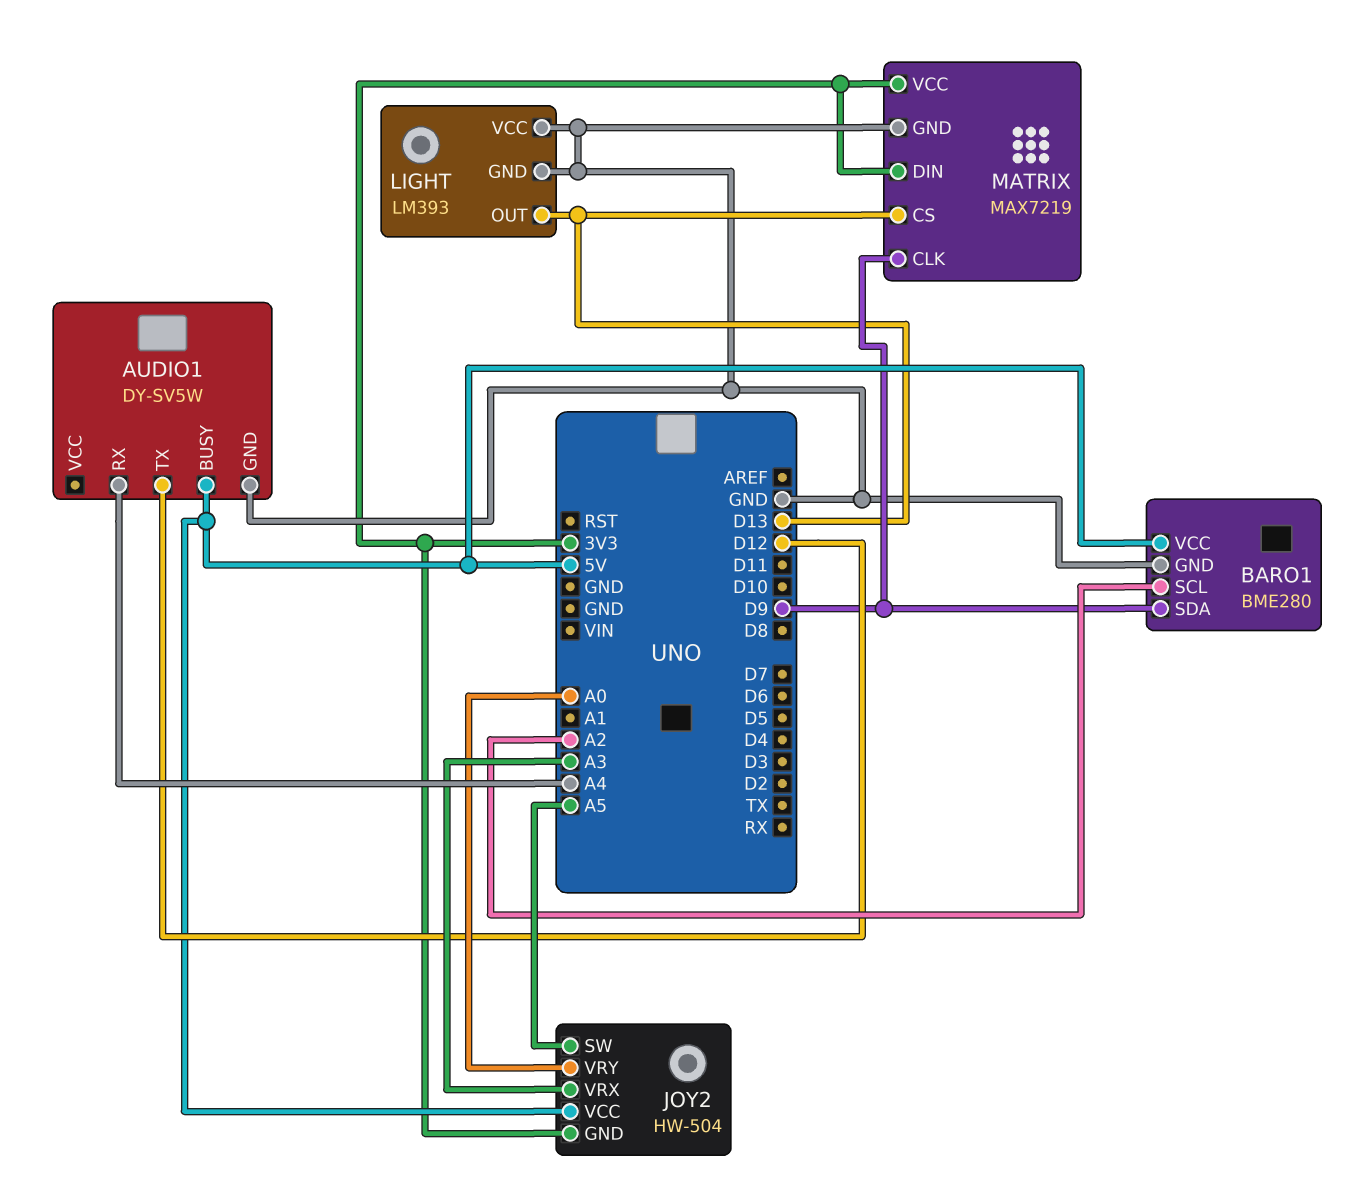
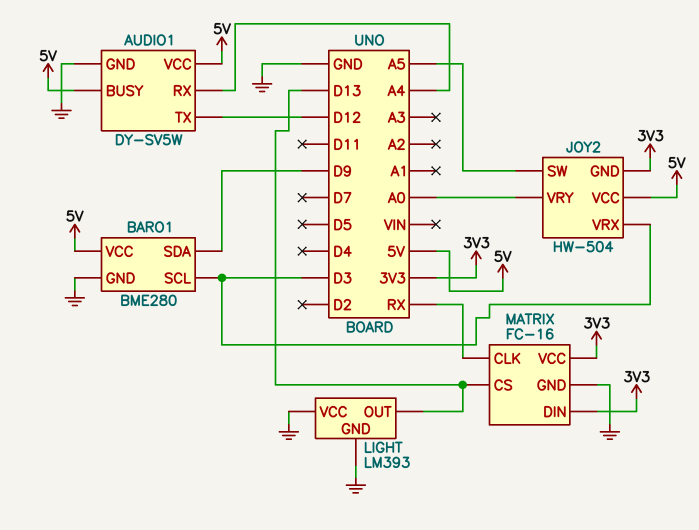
AUDIO1 pin VCC: none -> 5V
BARO1 pin SCL: A2 -> D3
JOY2 pin VRX: A3 -> D3
MATRIX: MAX7219 -> FC-16
MATRIX pin CLK: D9 -> RX

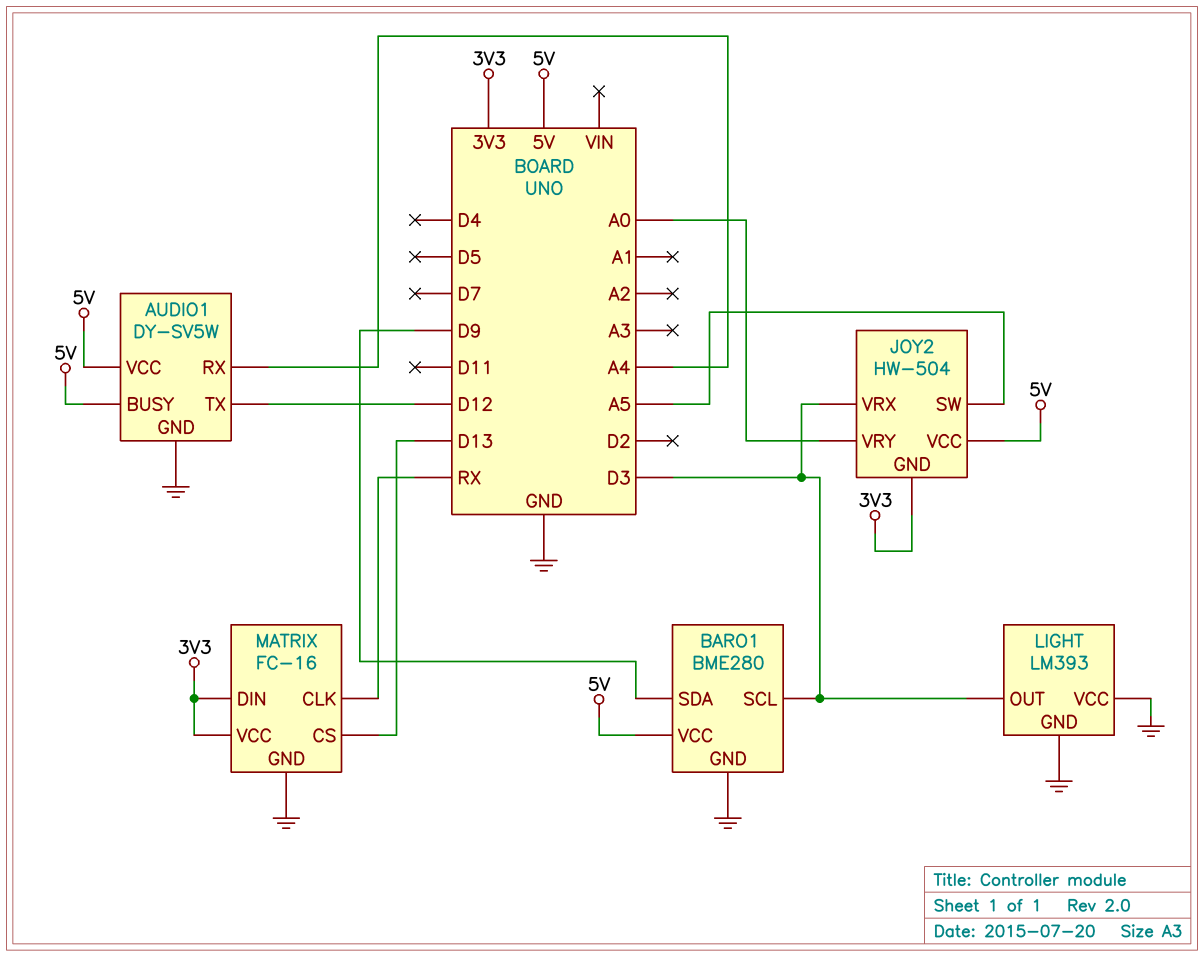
LIGHT pin OUT: D13 -> D3

